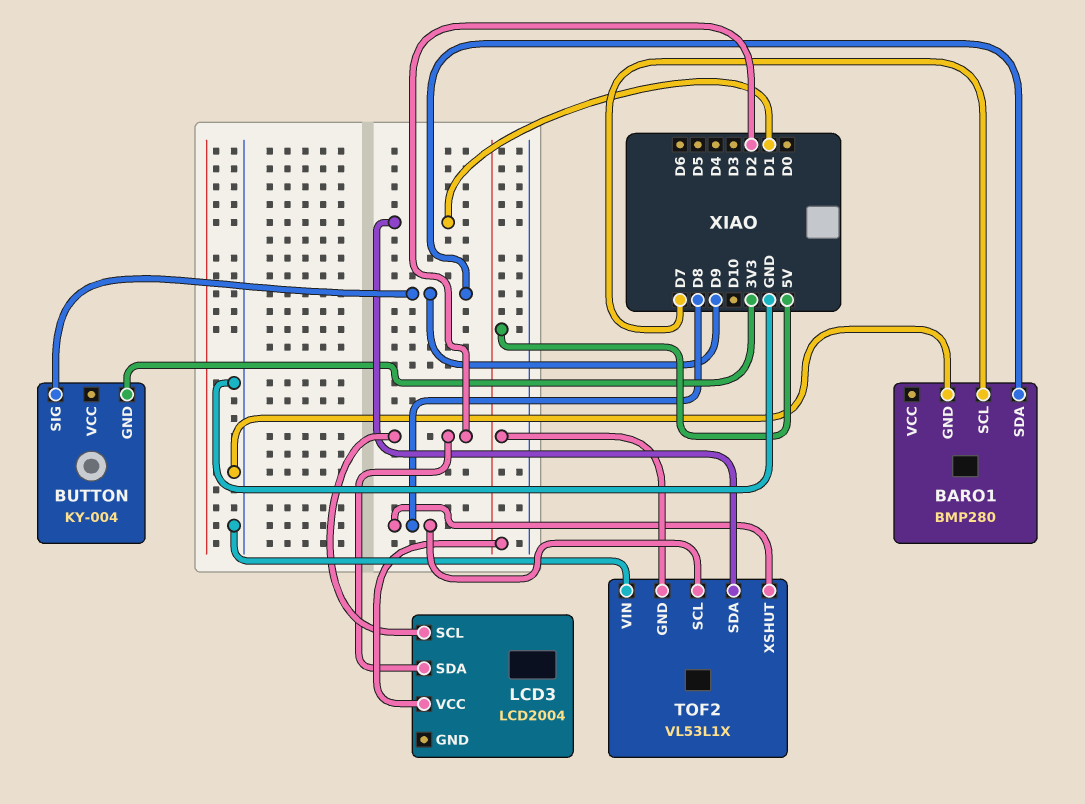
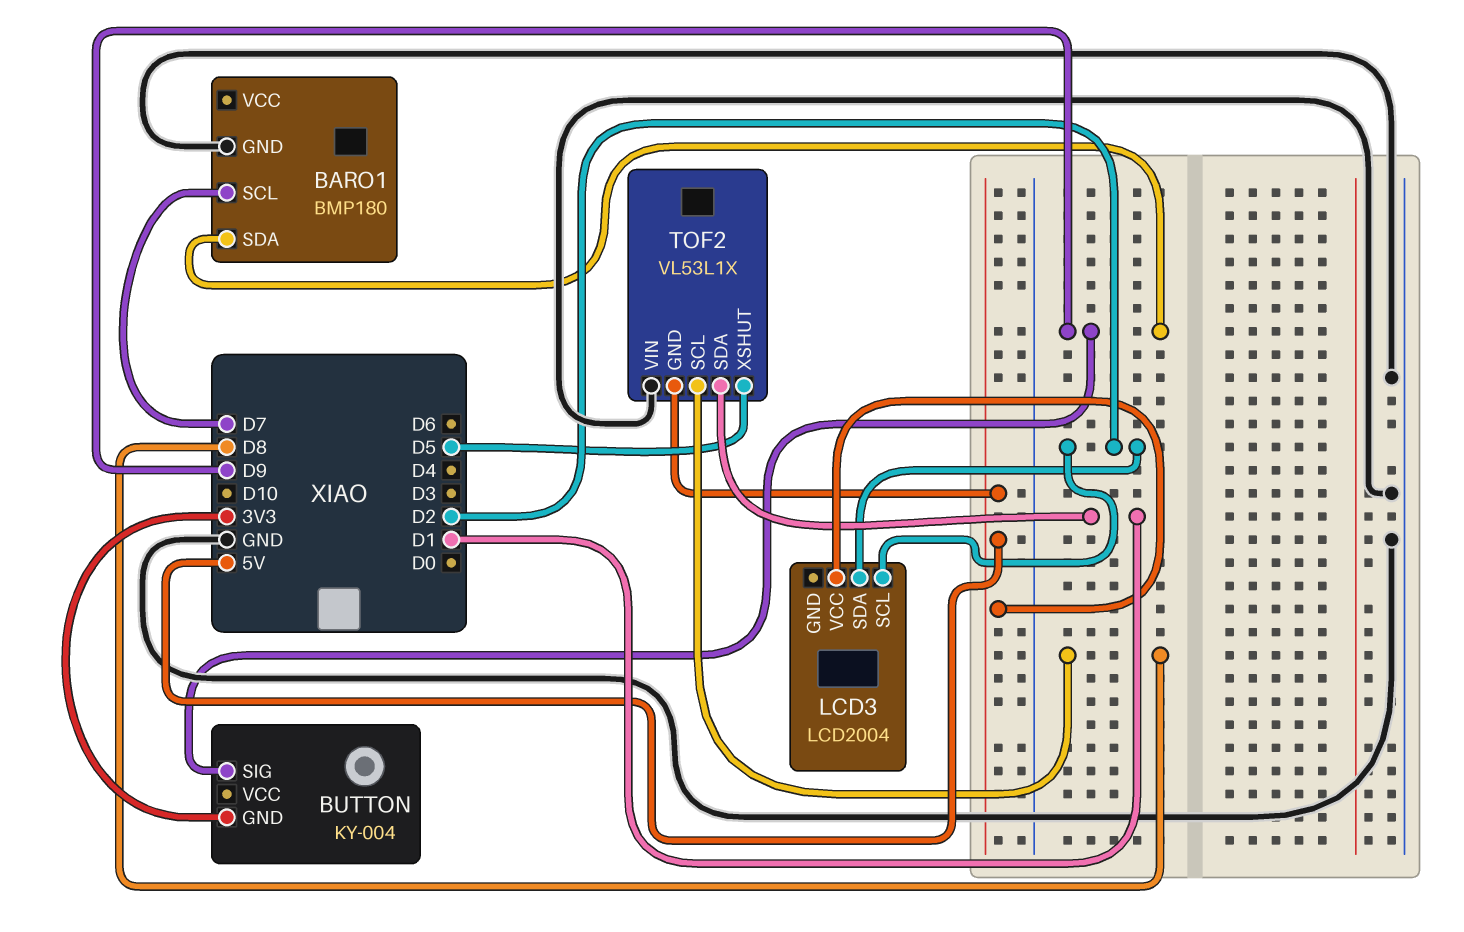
BARO1: BMP280 -> BMP180
TOF2 pin XSHUT: D8 -> D5

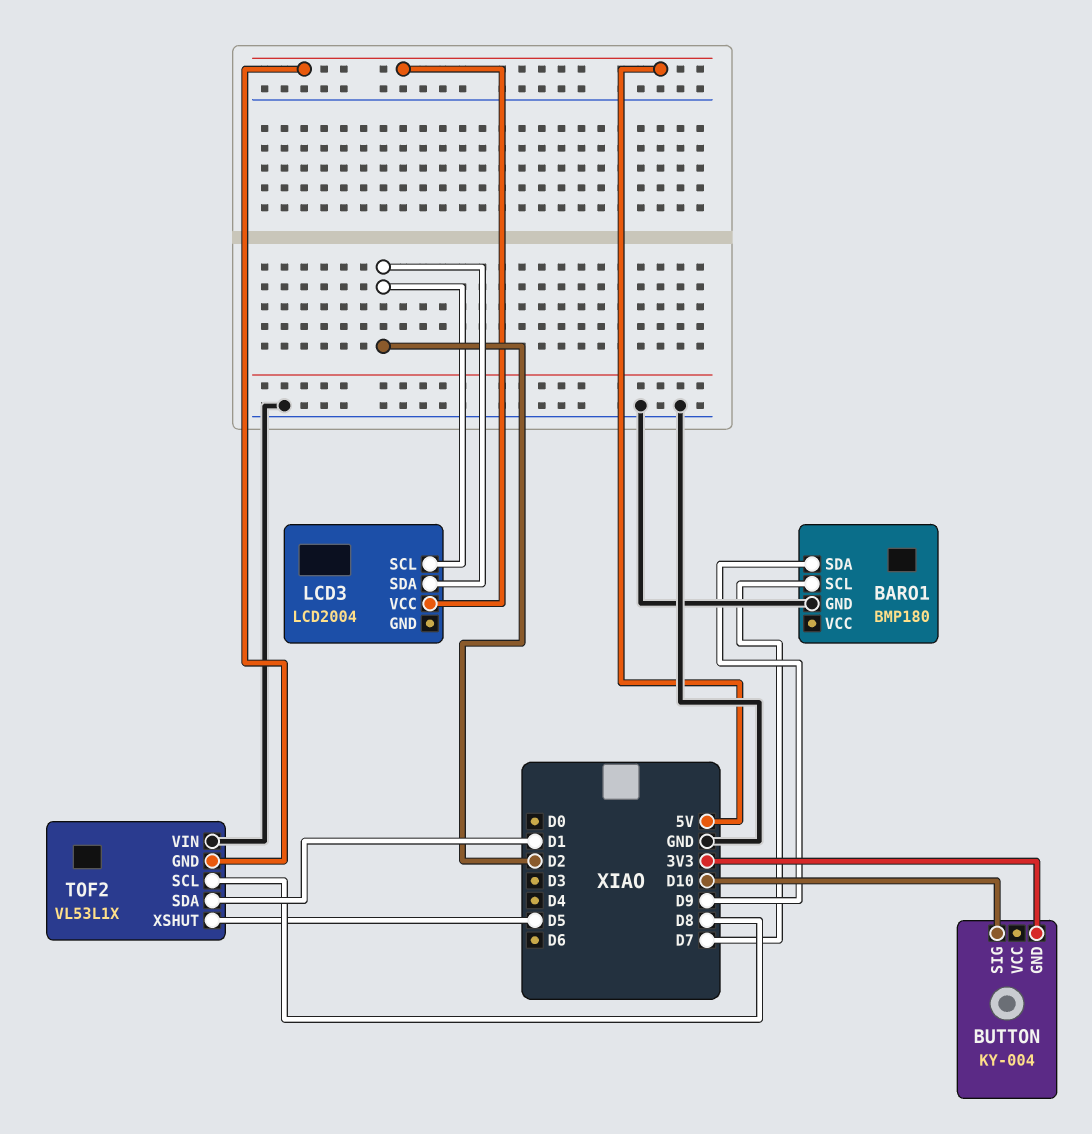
BUTTON pin SIG: D9 -> D10

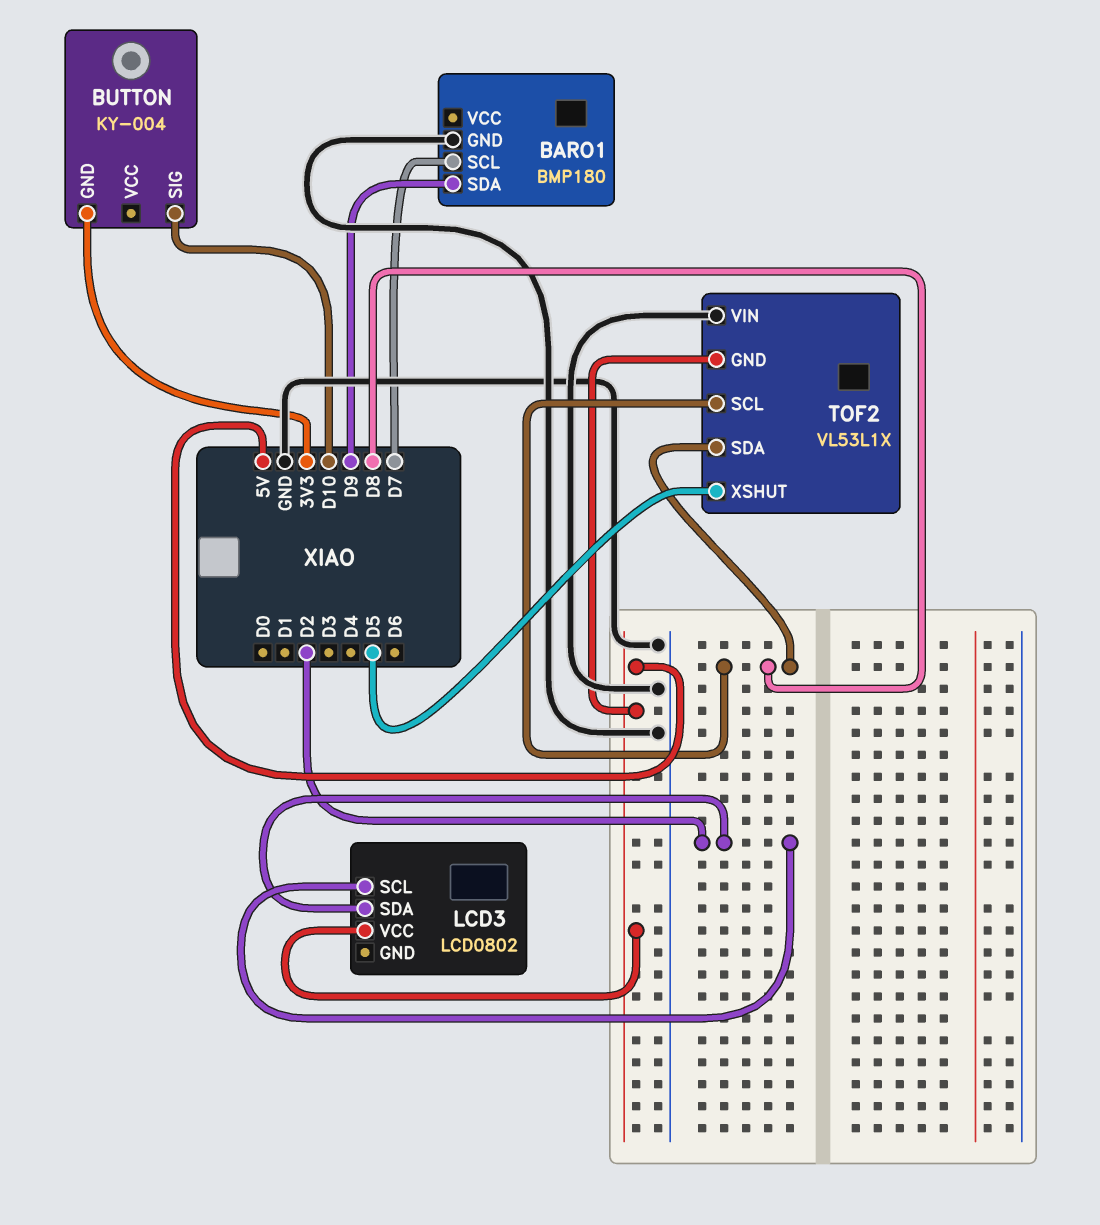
LCD3: LCD2004 -> LCD0802
TOF2 pin SDA: D1 -> D8

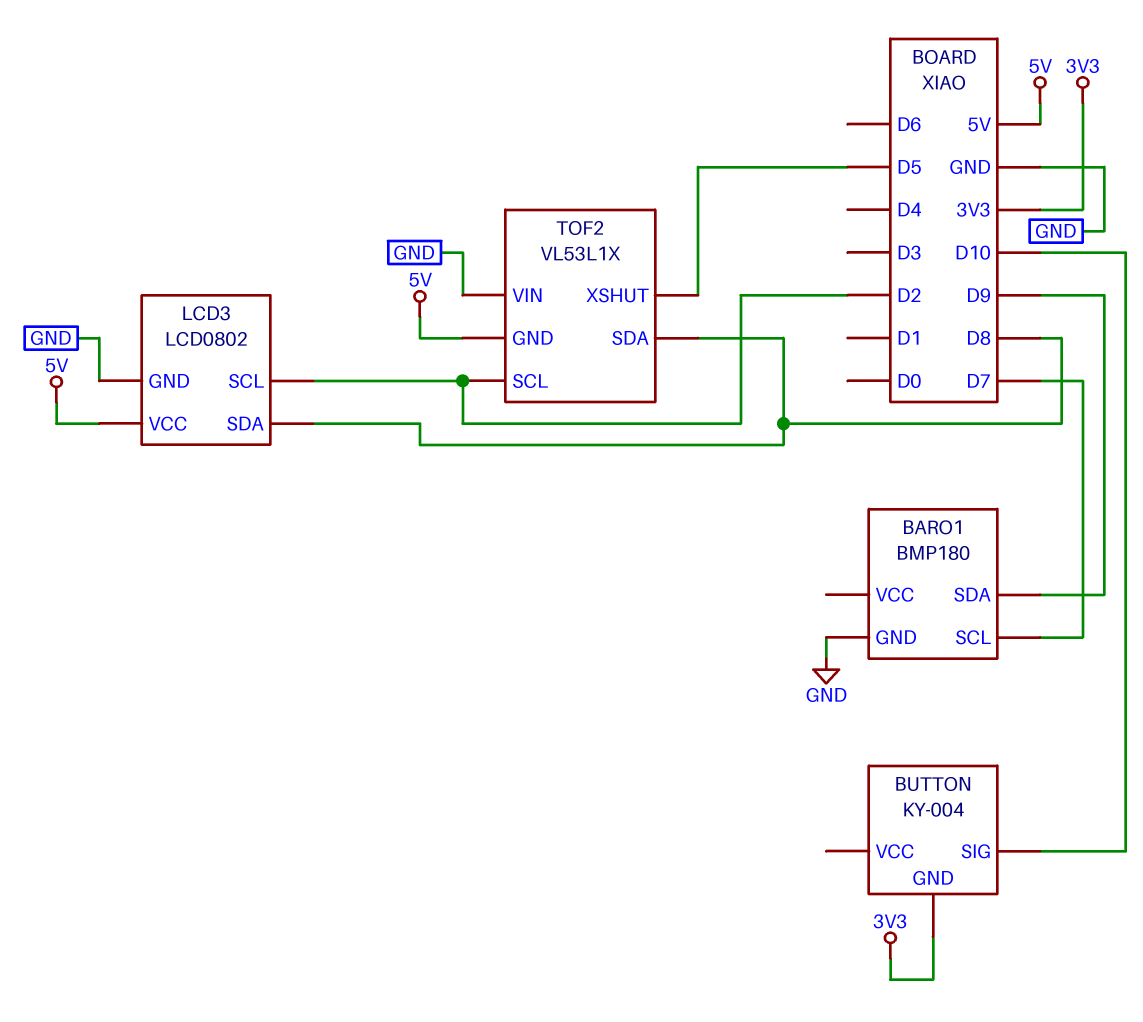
LCD3 pin GND: none -> GND
LCD3 pin SDA: D2 -> D8
TOF2 pin SCL: D8 -> D2

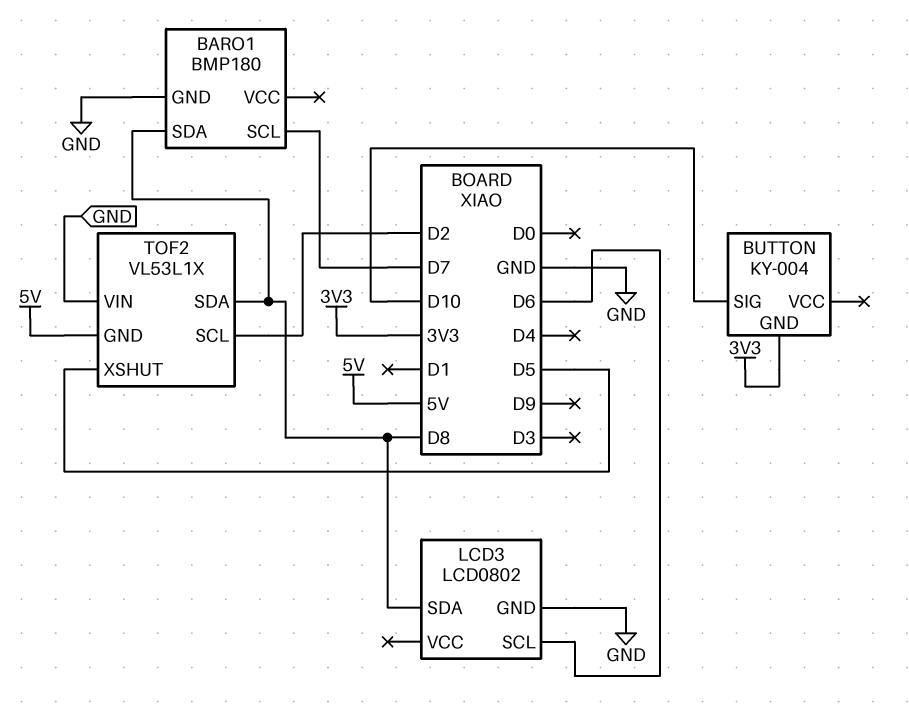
BARO1 pin SDA: D9 -> D8
LCD3 pin SCL: D2 -> D6
LCD3 pin VCC: 5V -> none

